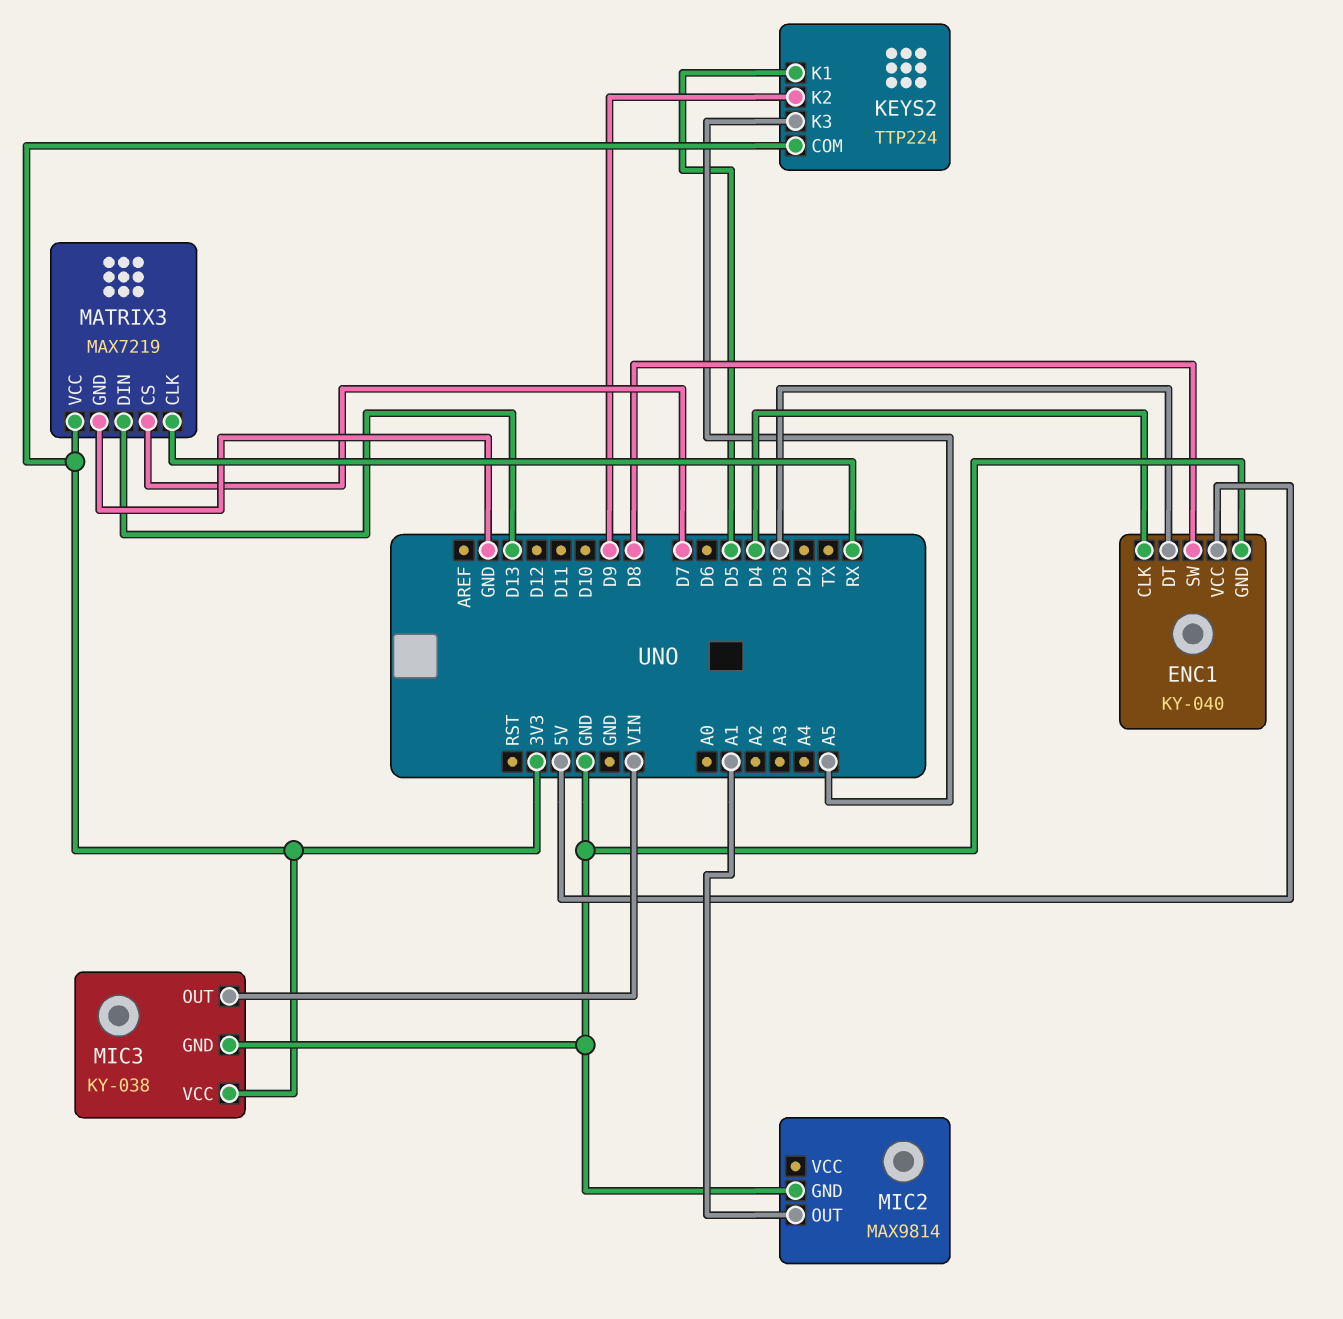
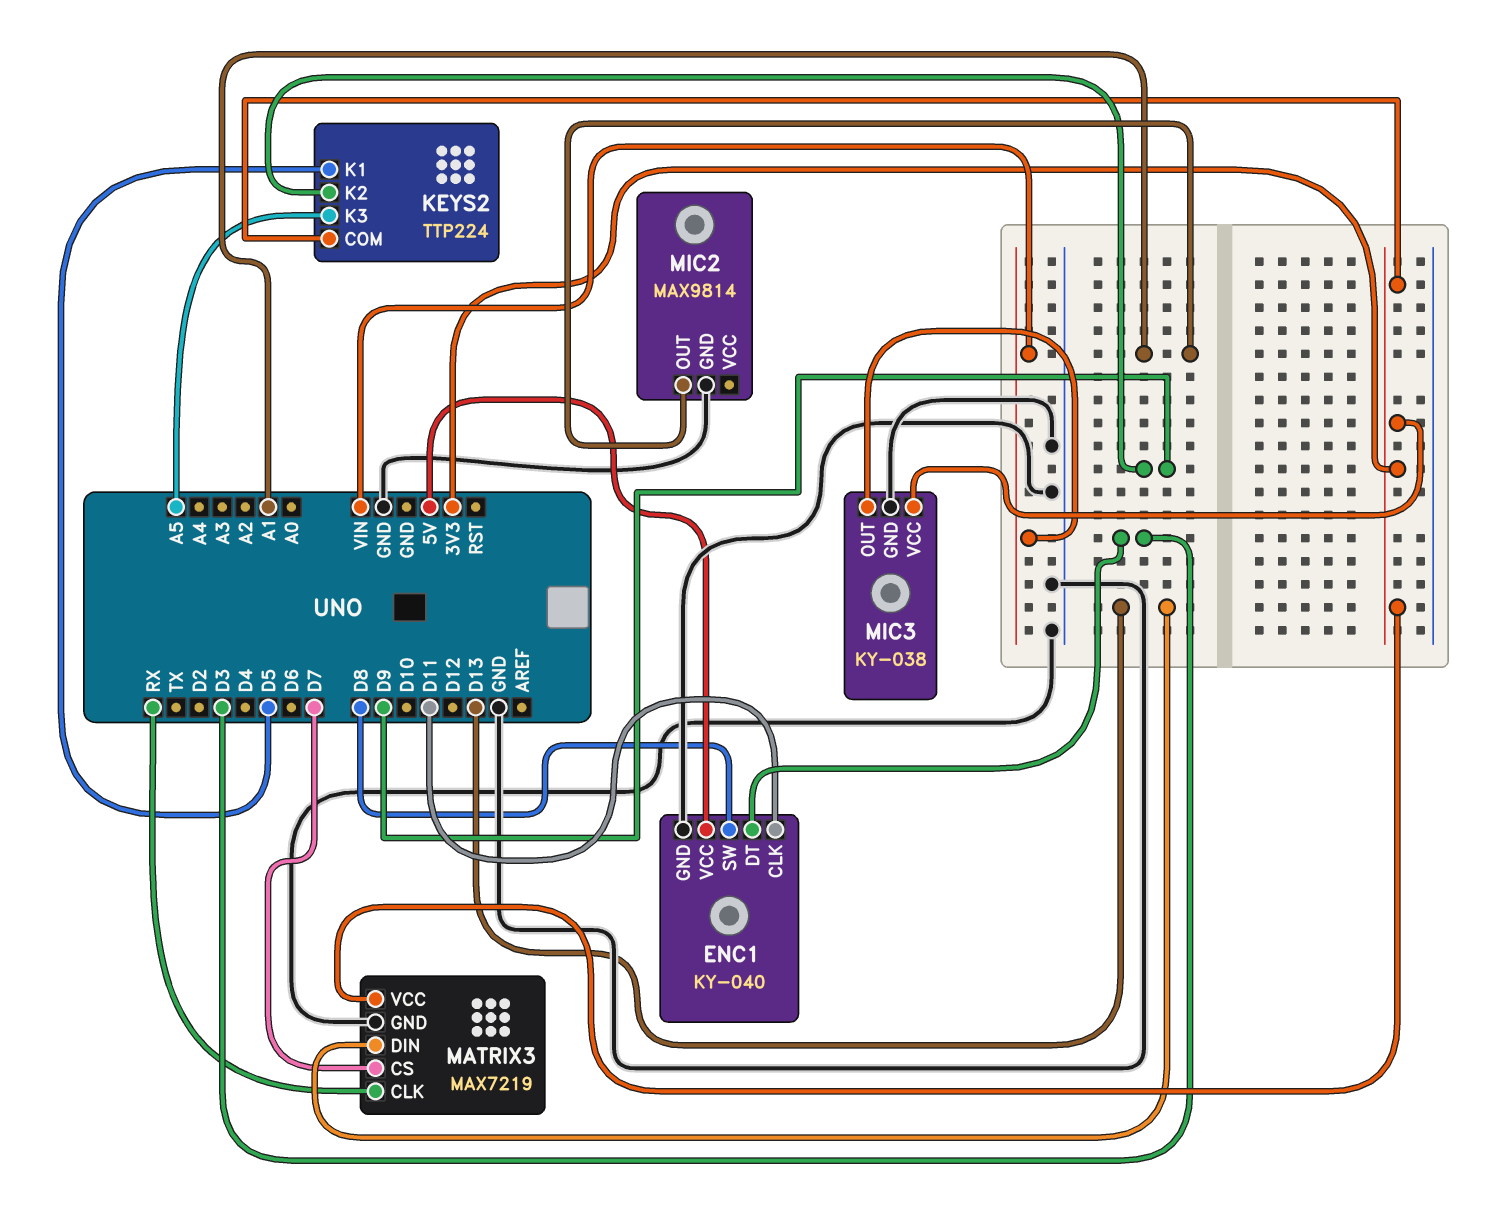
ENC1 pin CLK: D4 -> D11

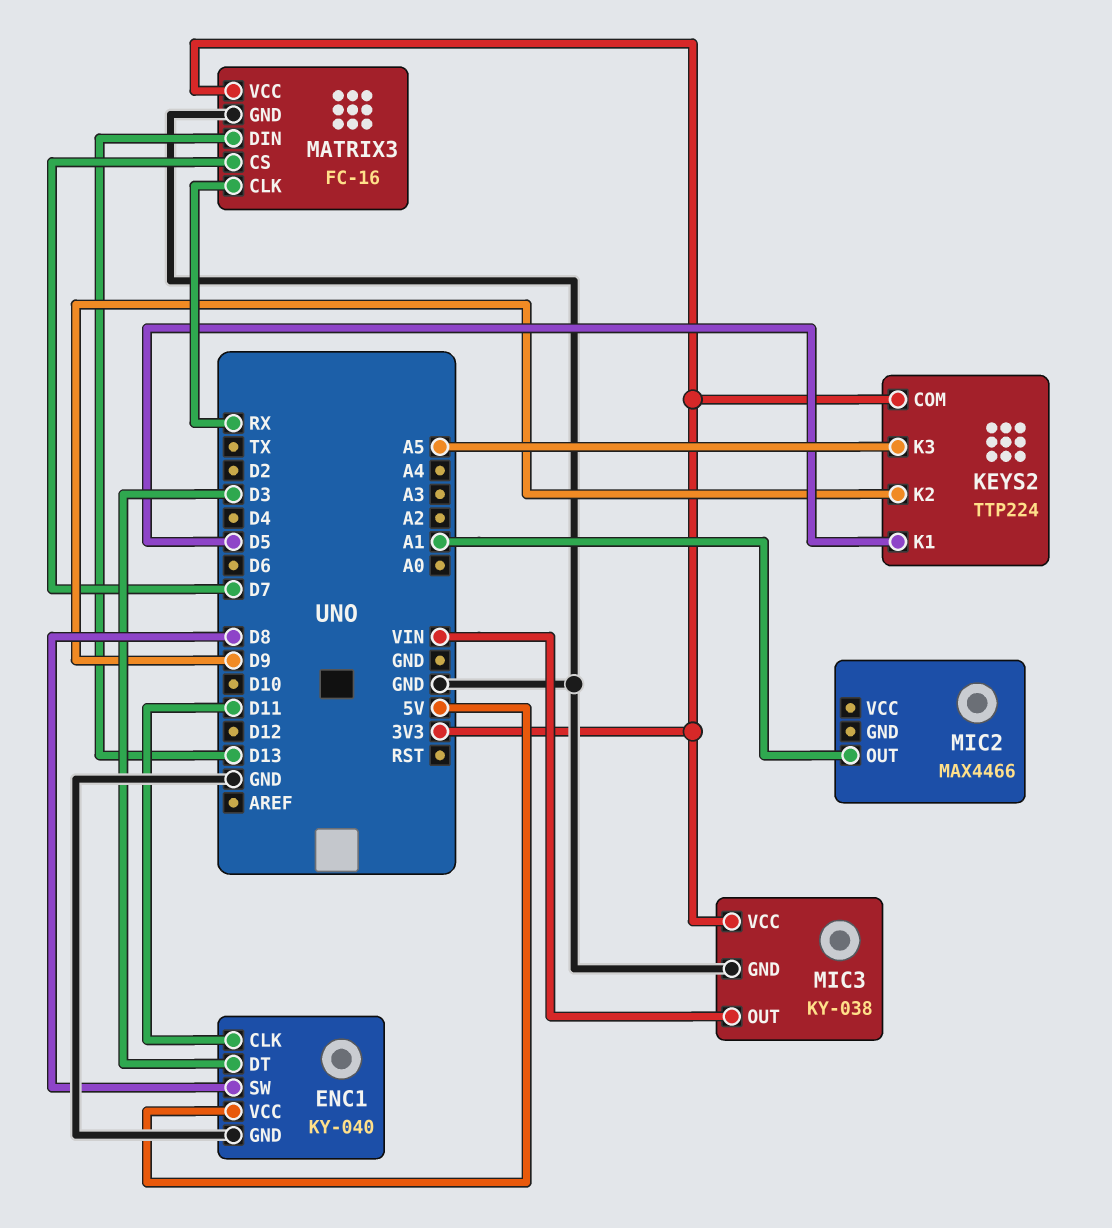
MATRIX3: MAX7219 -> FC-16
MIC2: MAX9814 -> MAX4466
MIC2 pin GND: GND -> none

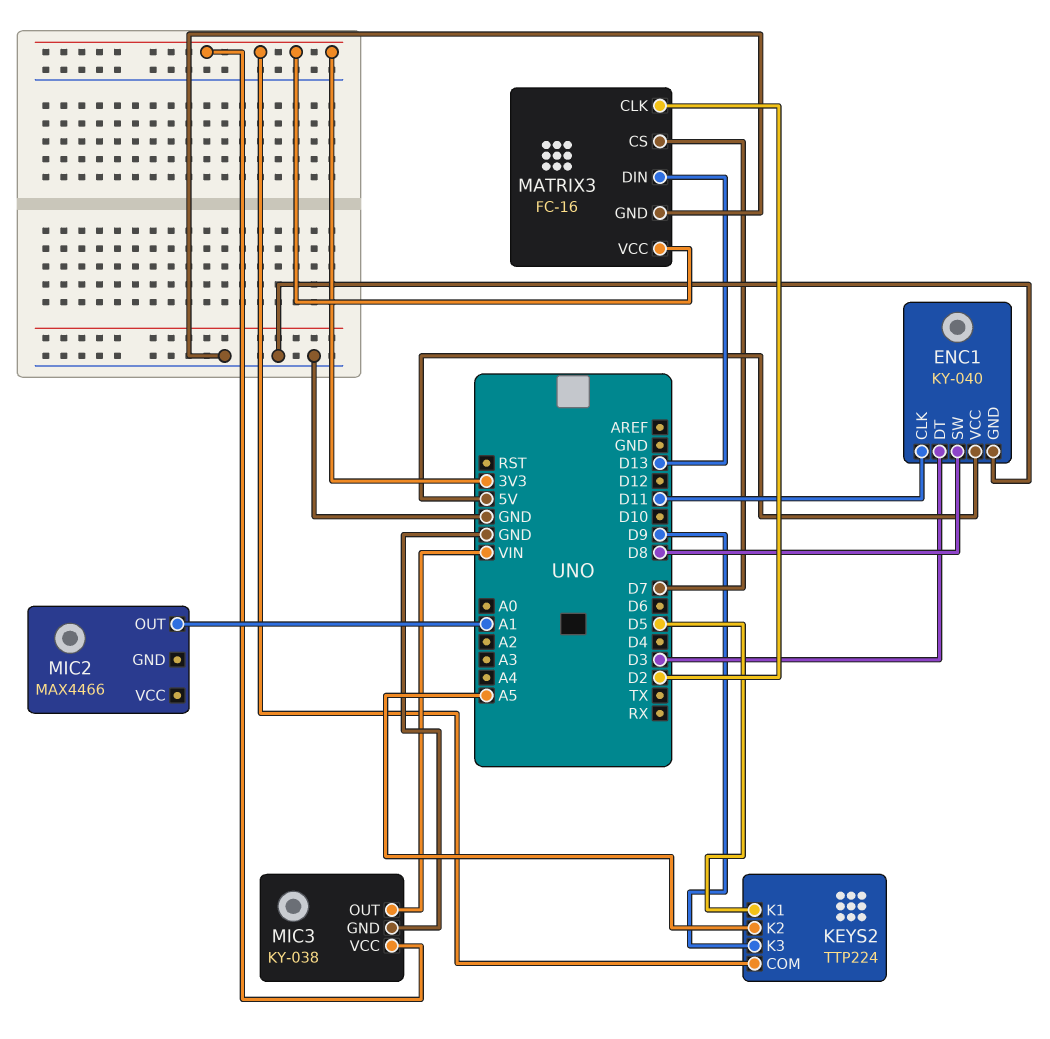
KEYS2 pin K2: D9 -> A5
KEYS2 pin K3: A5 -> D9
MATRIX3 pin CLK: RX -> D2

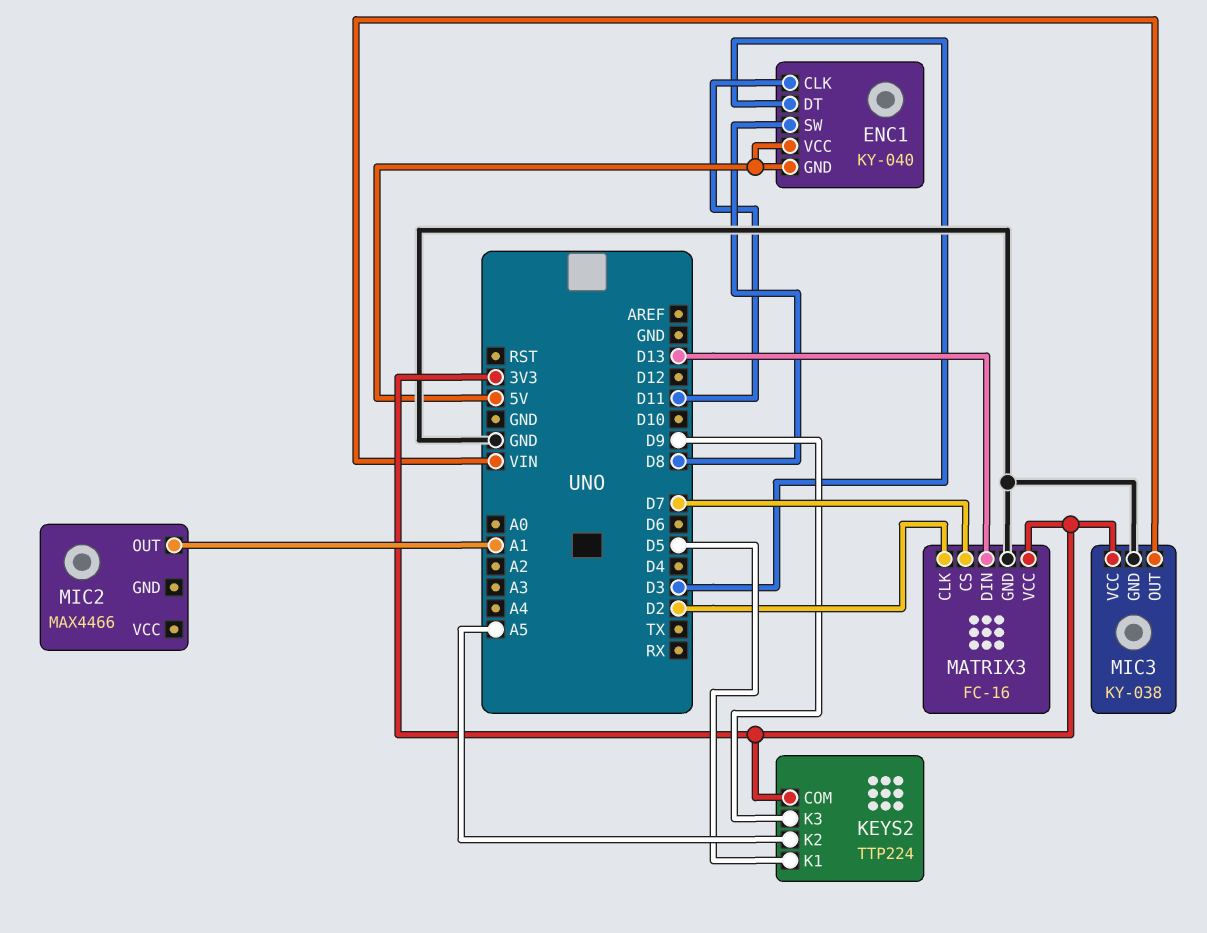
ENC1 pin GND: GND -> 5V

